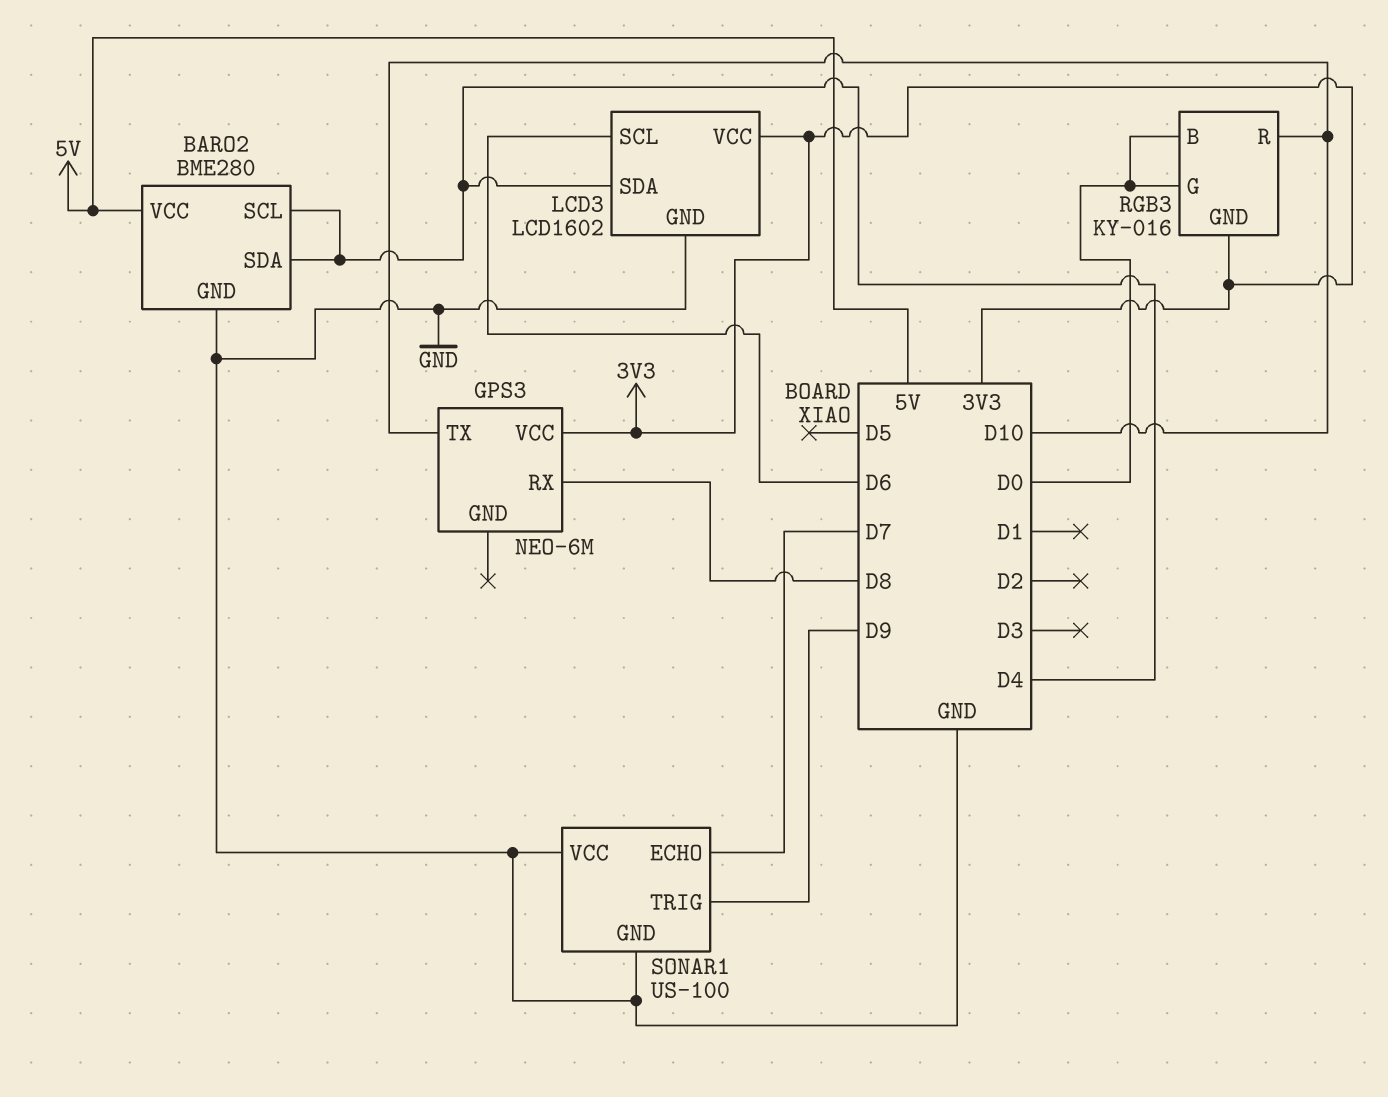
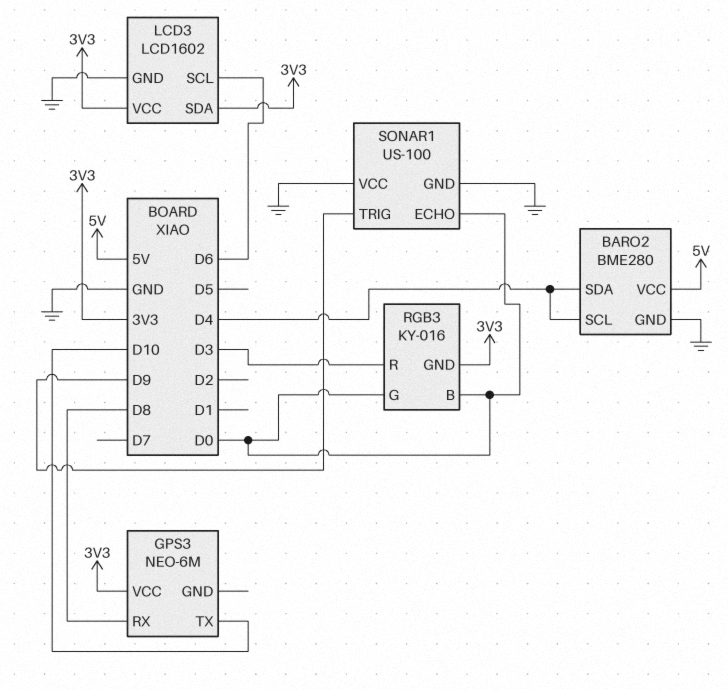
LCD3 pin SDA: D4 -> 3V3
RGB3 pin R: D10 -> D3
SONAR1 pin ECHO: D7 -> D0

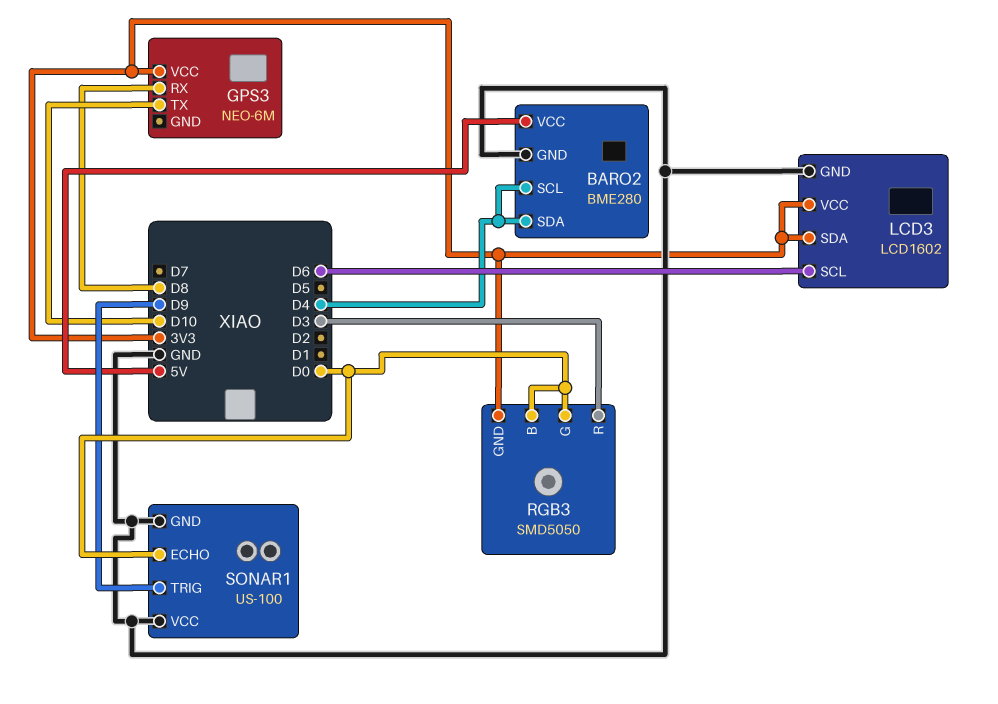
RGB3: KY-016 -> SMD5050

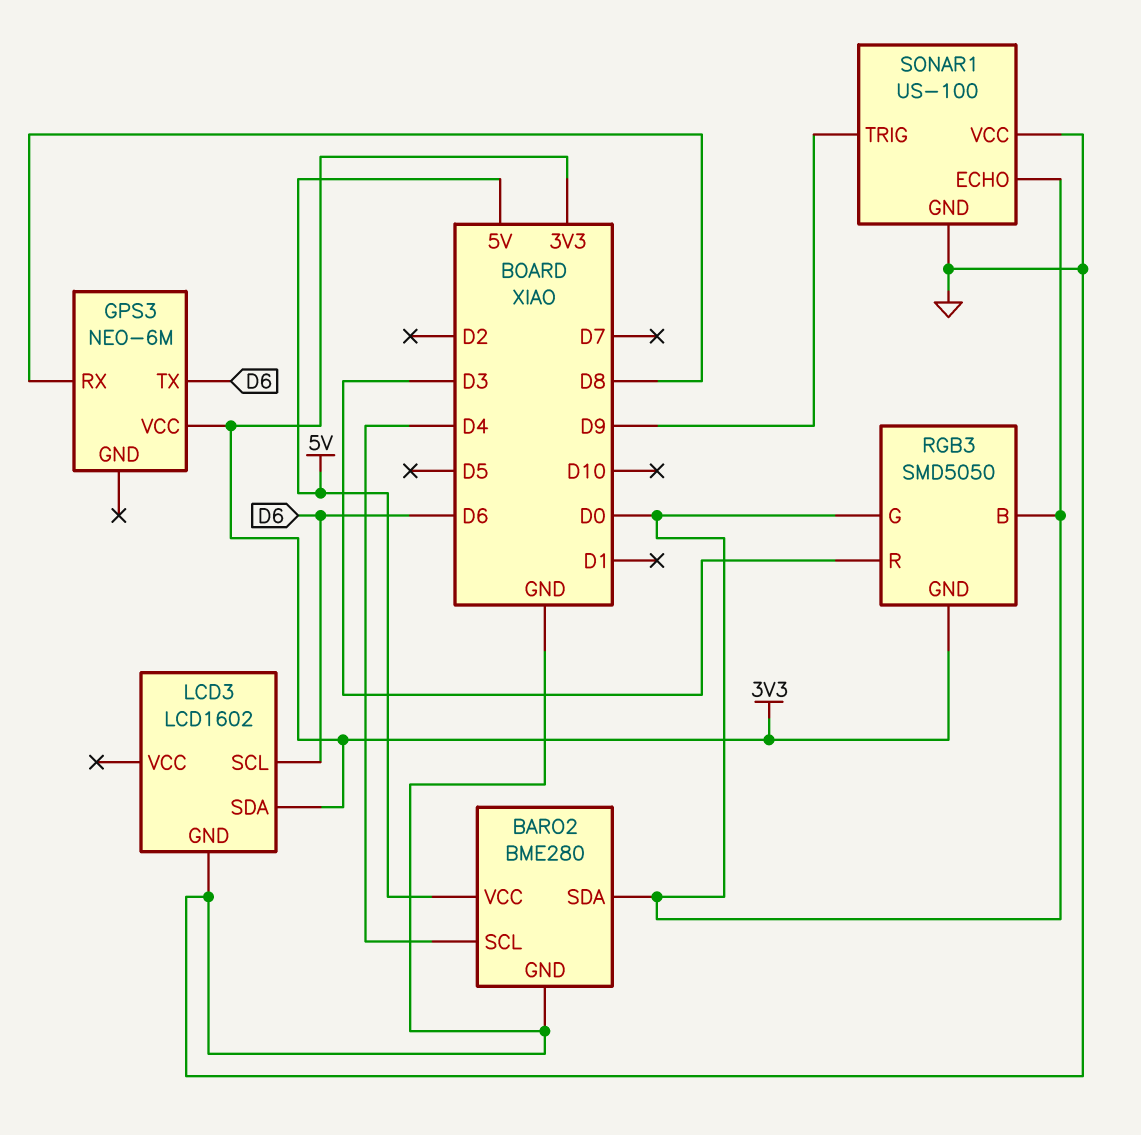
BARO2 pin SDA: D4 -> D0
GPS3 pin TX: D10 -> D6
LCD3 pin VCC: 3V3 -> none

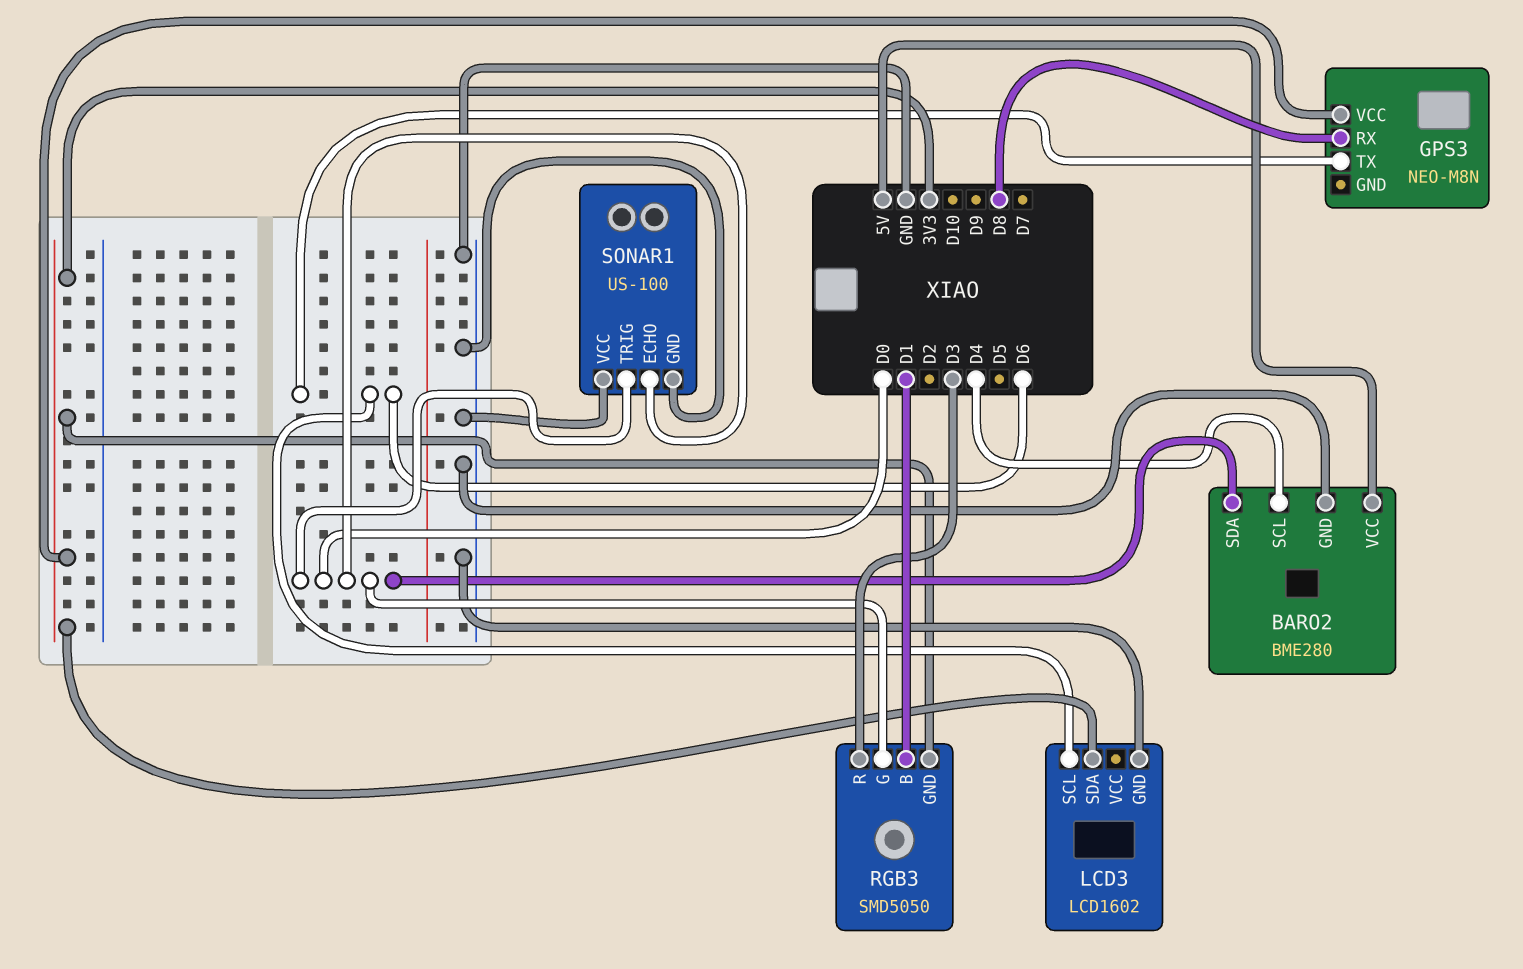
GPS3: NEO-6M -> NEO-M8N
RGB3 pin B: D0 -> D1
SONAR1 pin TRIG: D9 -> D0

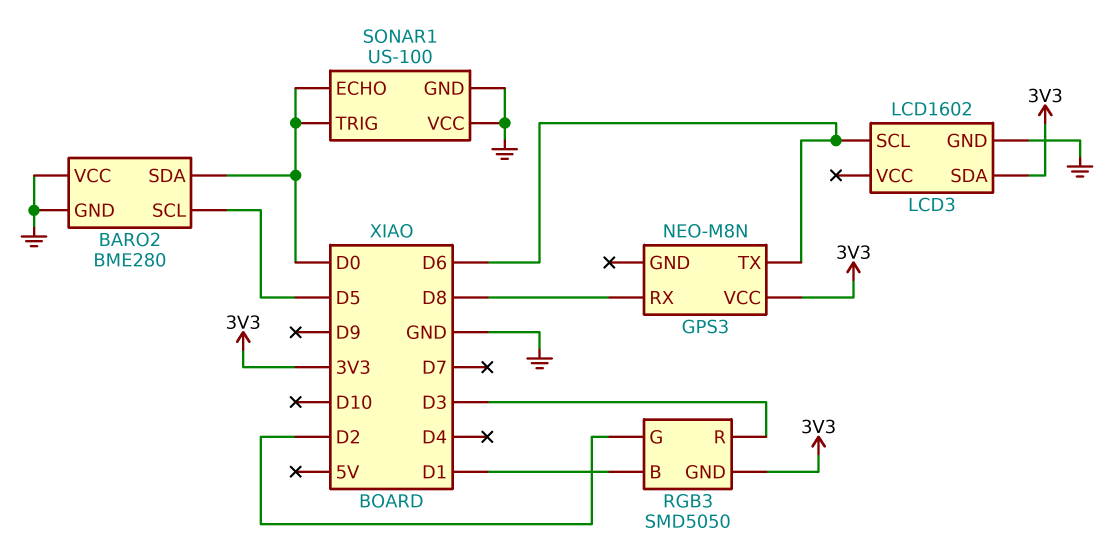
BARO2 pin SCL: D4 -> D5
BARO2 pin VCC: 5V -> GND
RGB3 pin G: D0 -> D2

